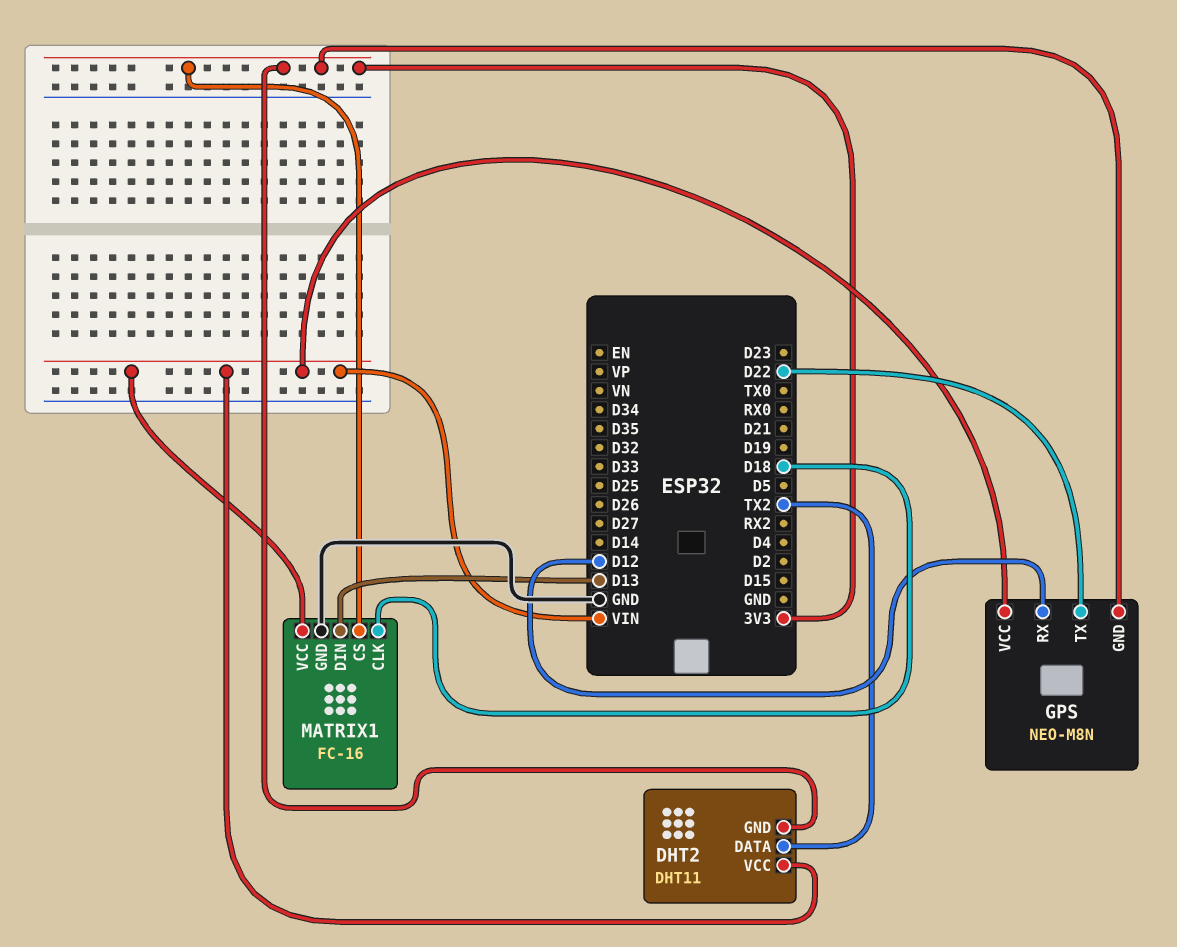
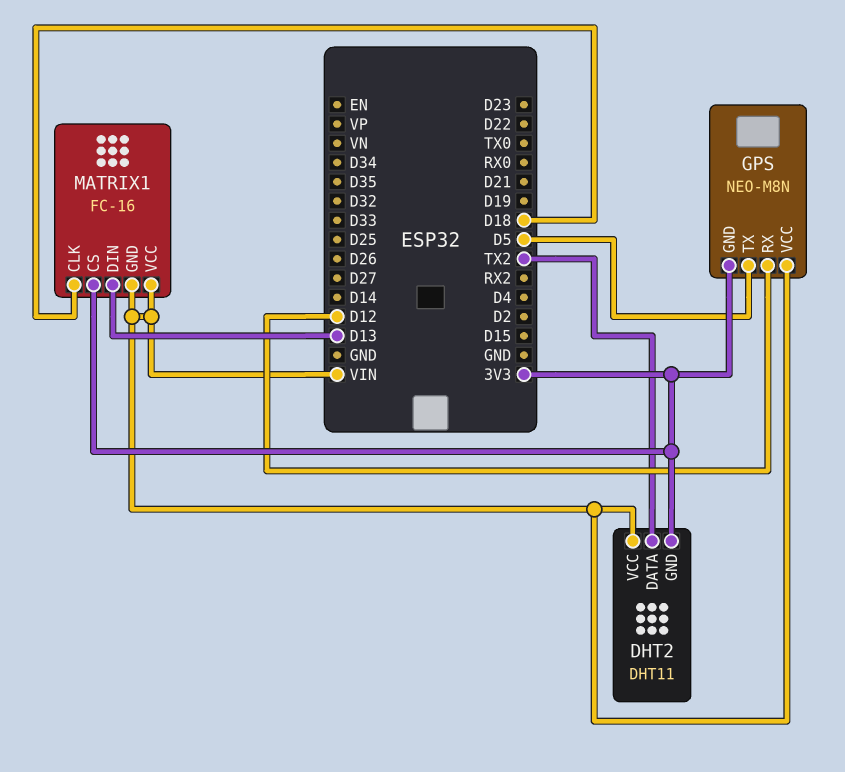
GPS pin TX: D22 -> D5
MATRIX1 pin GND: GND -> VIN

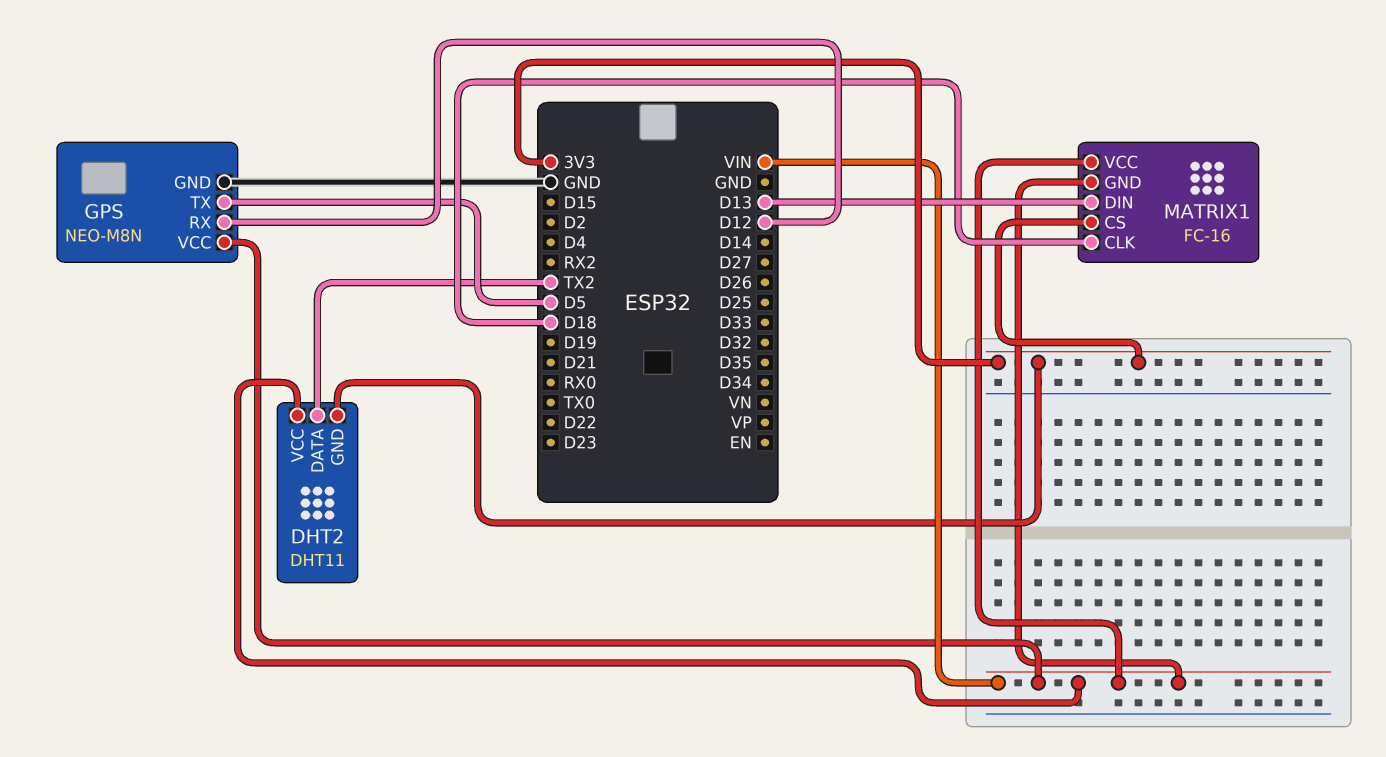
GPS pin GND: 3V3 -> GND

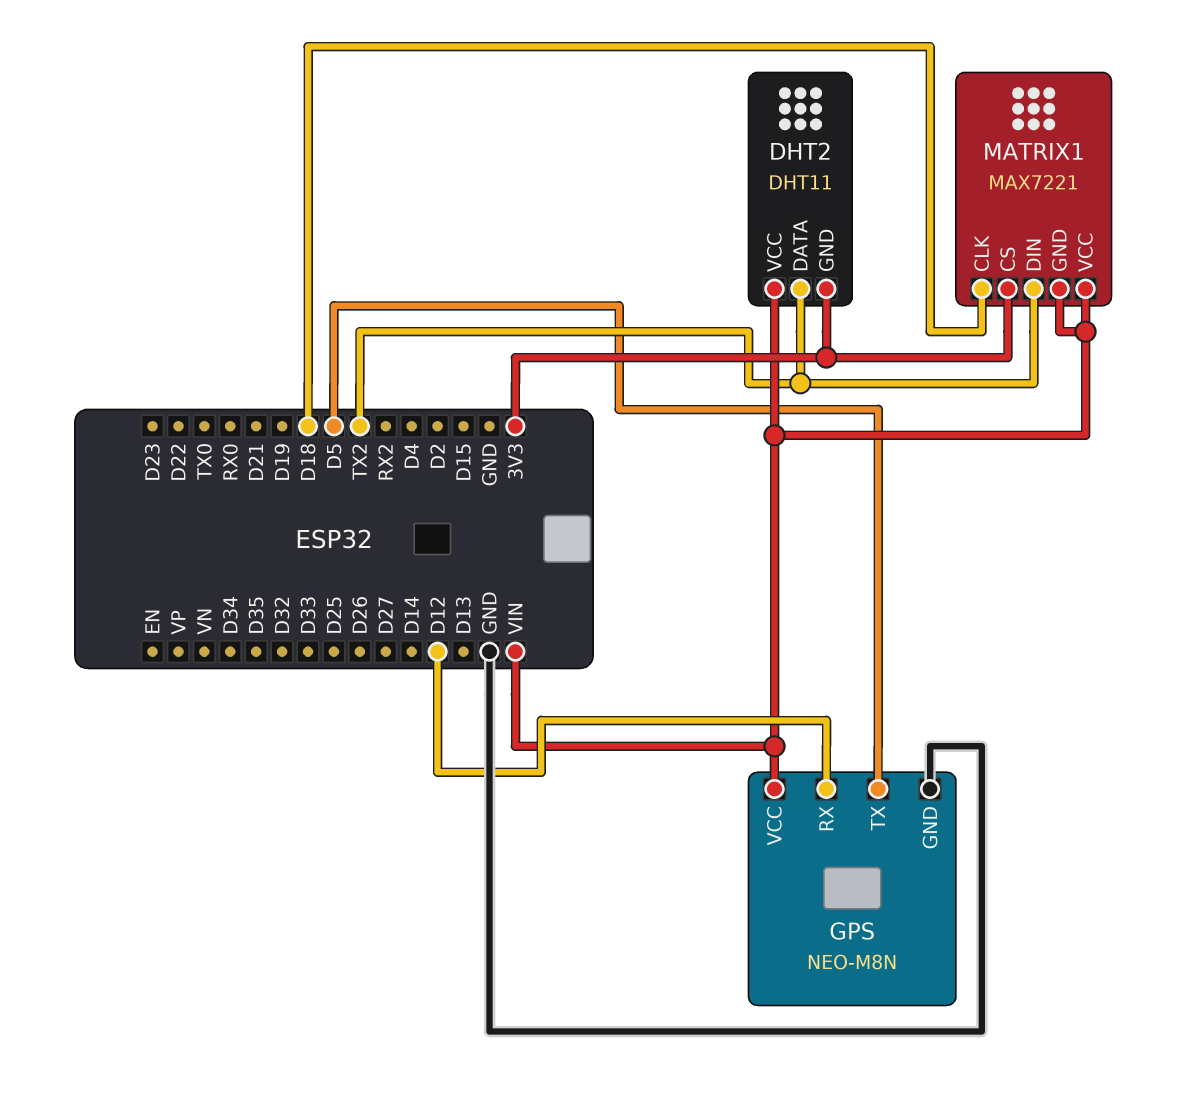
MATRIX1: FC-16 -> MAX7221
MATRIX1 pin DIN: D13 -> TX2

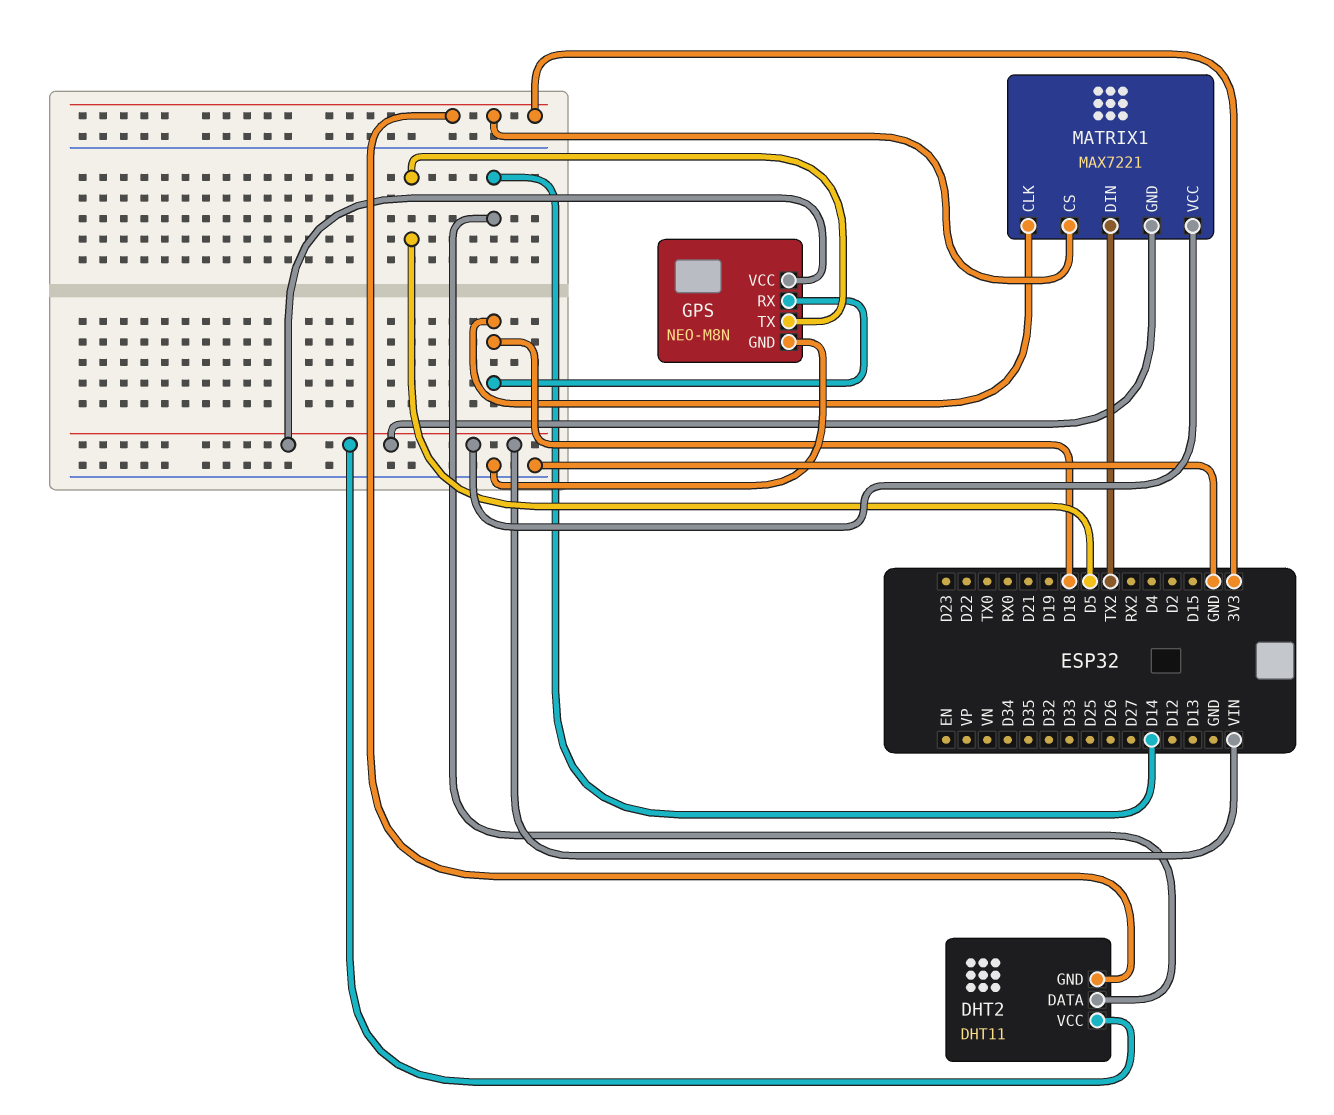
DHT2 pin DATA: TX2 -> D14
GPS pin RX: D12 -> D18

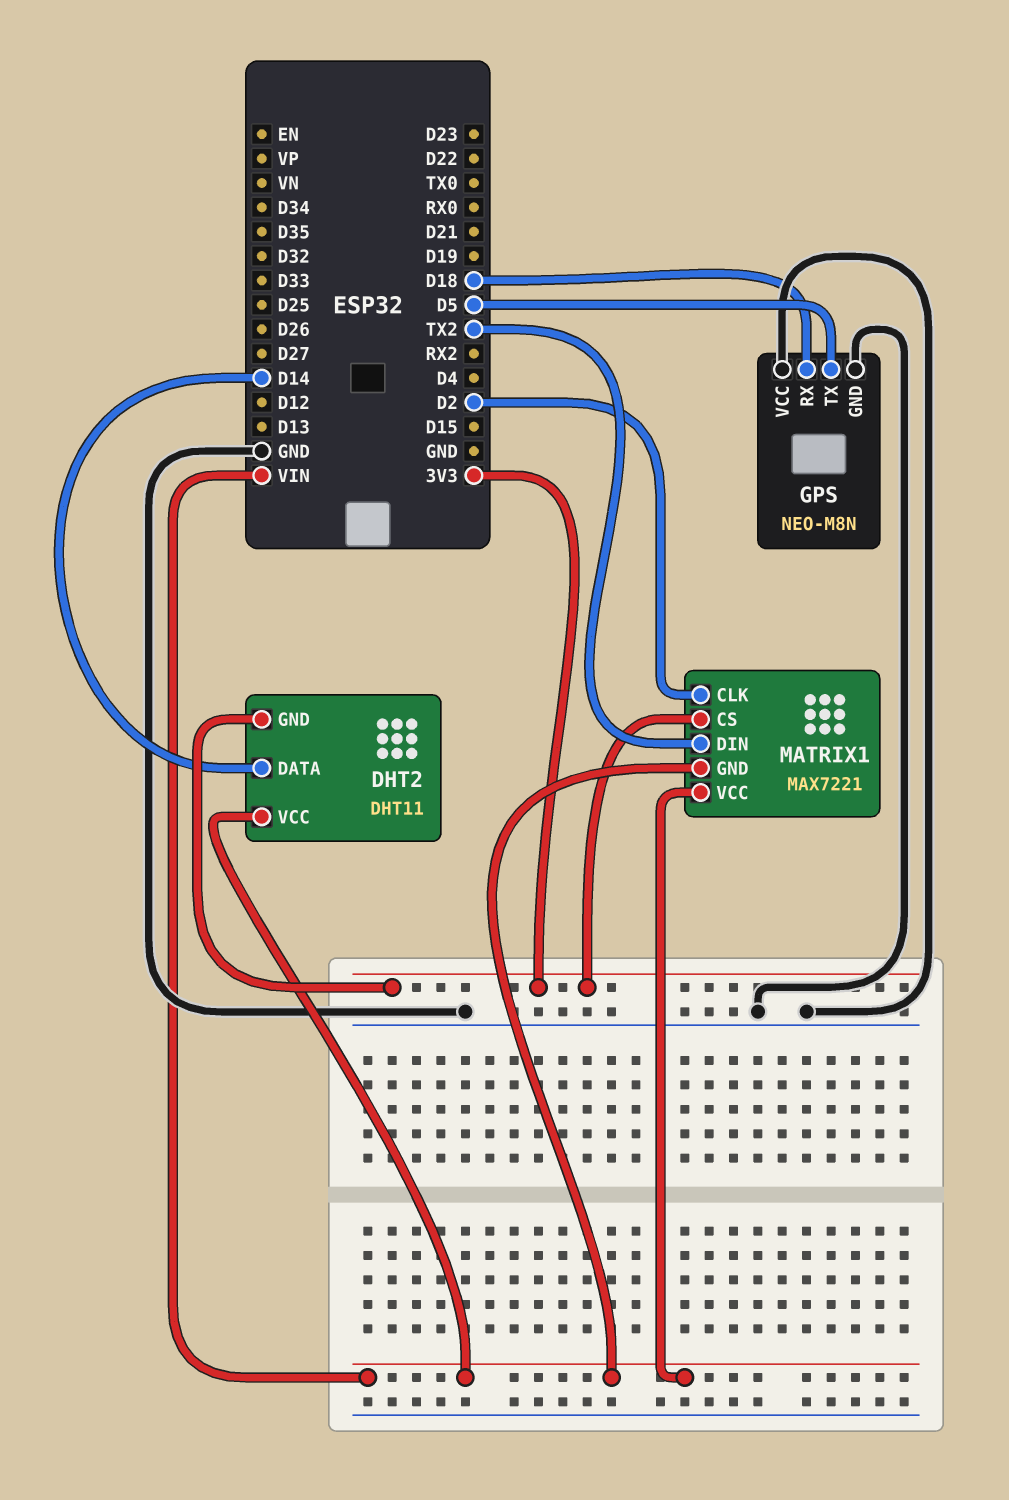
GPS pin VCC: VIN -> GND
MATRIX1 pin CLK: D18 -> D2

